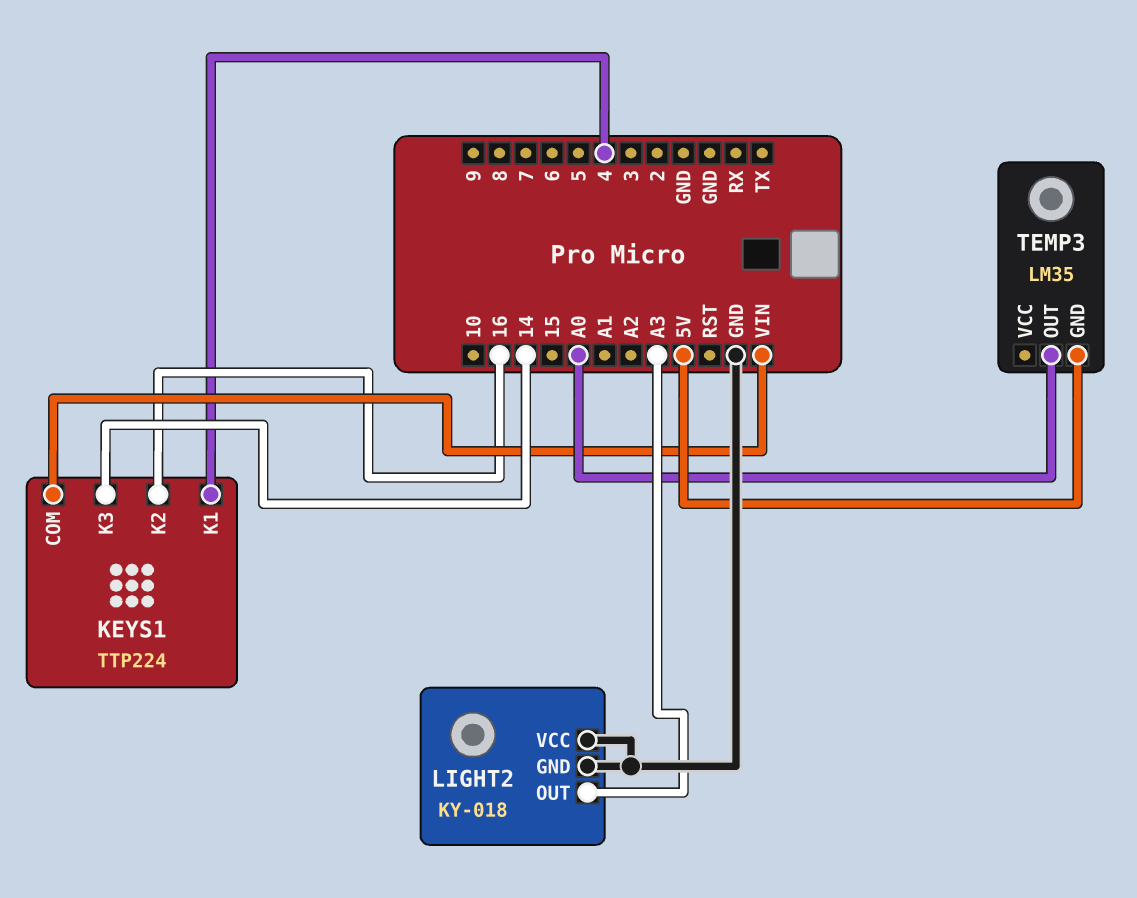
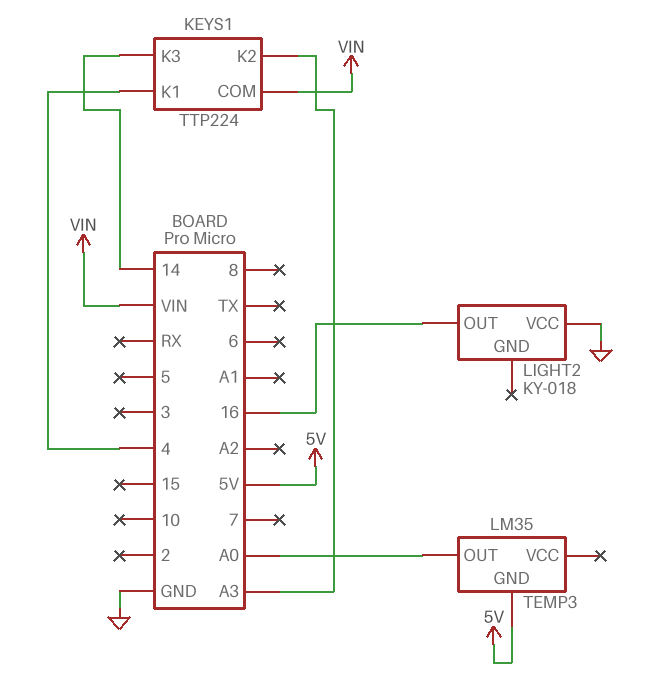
KEYS1 pin K2: 16 -> A3
LIGHT2 pin GND: GND -> none
LIGHT2 pin OUT: A3 -> 16

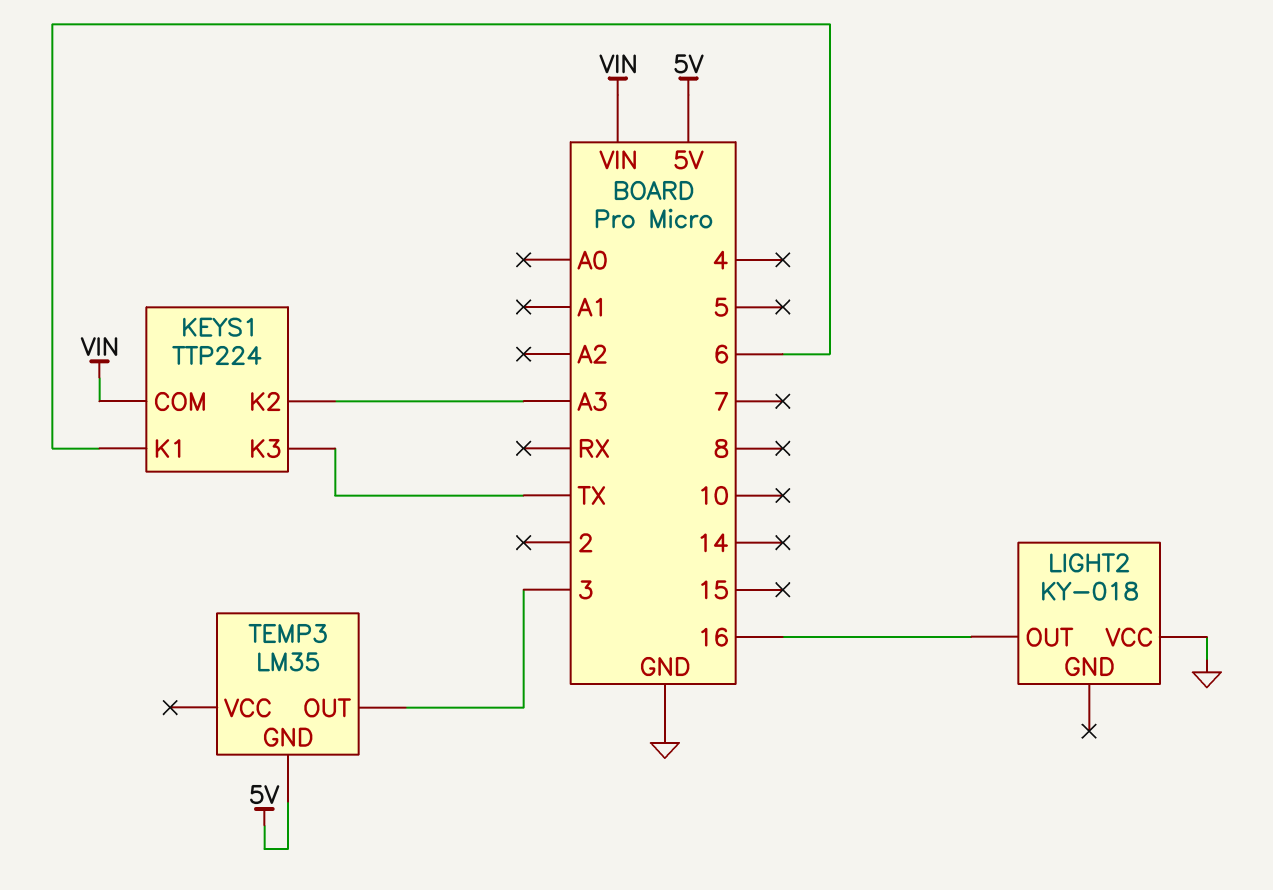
KEYS1 pin K1: 4 -> 6
KEYS1 pin K3: 14 -> TX
TEMP3 pin OUT: A0 -> 3

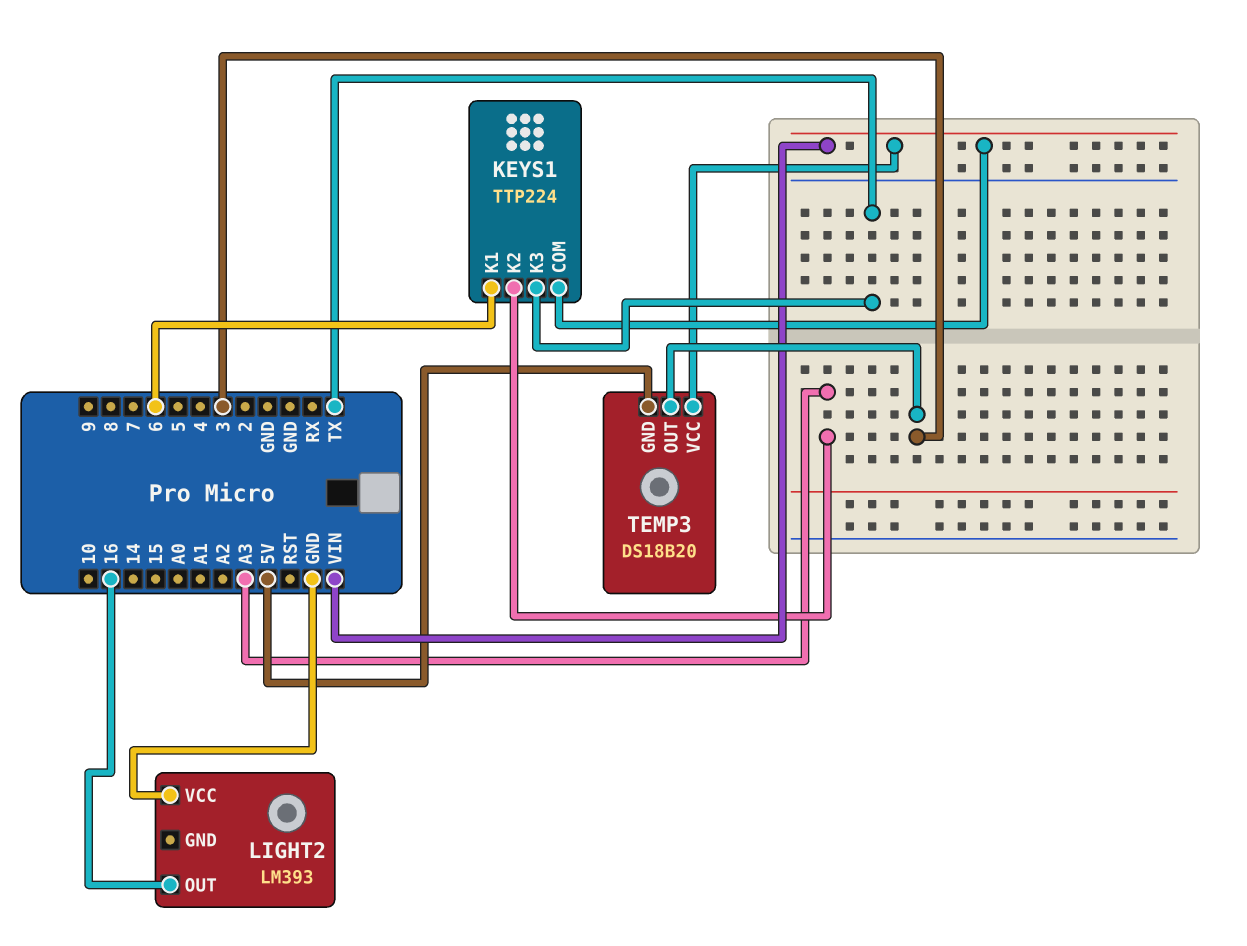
LIGHT2: KY-018 -> LM393
TEMP3: LM35 -> DS18B20
TEMP3 pin VCC: none -> VIN

